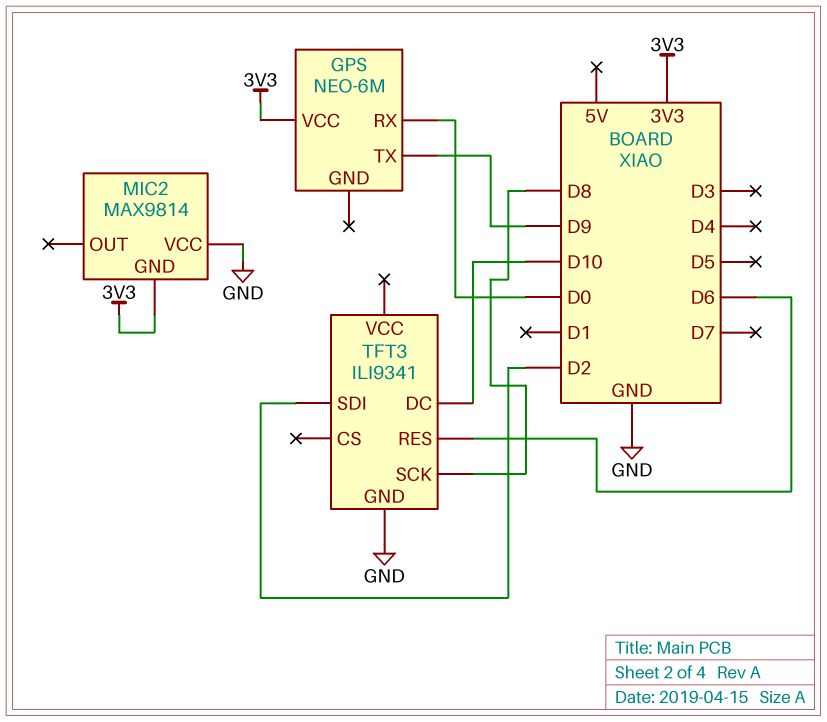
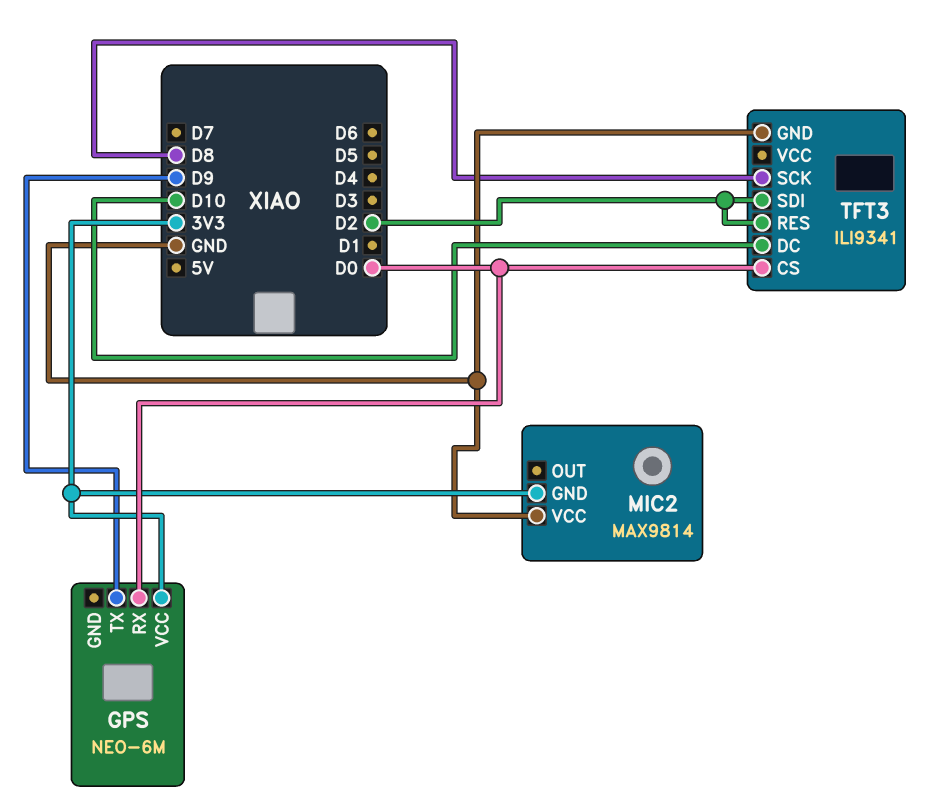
TFT3 pin CS: none -> D0
TFT3 pin RES: D6 -> D2

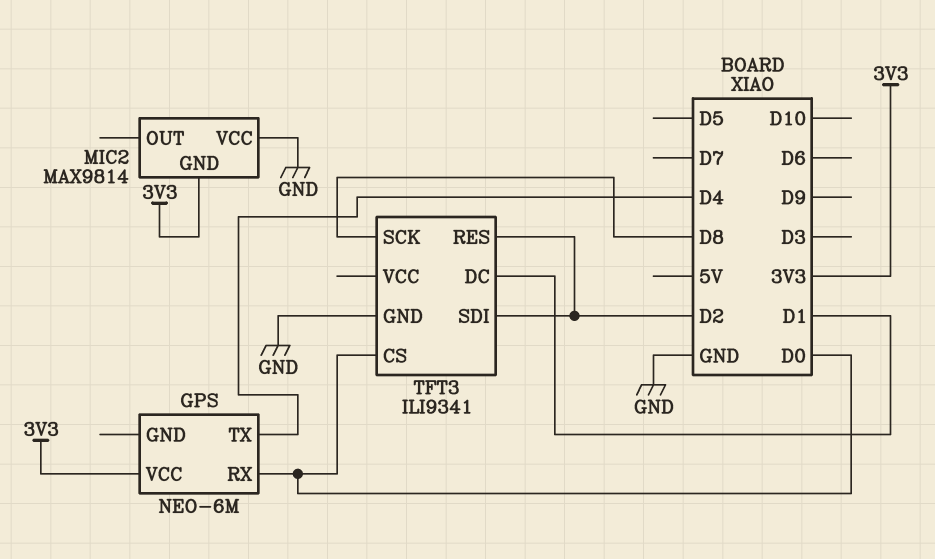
GPS pin TX: D9 -> D4
TFT3 pin DC: D10 -> D1

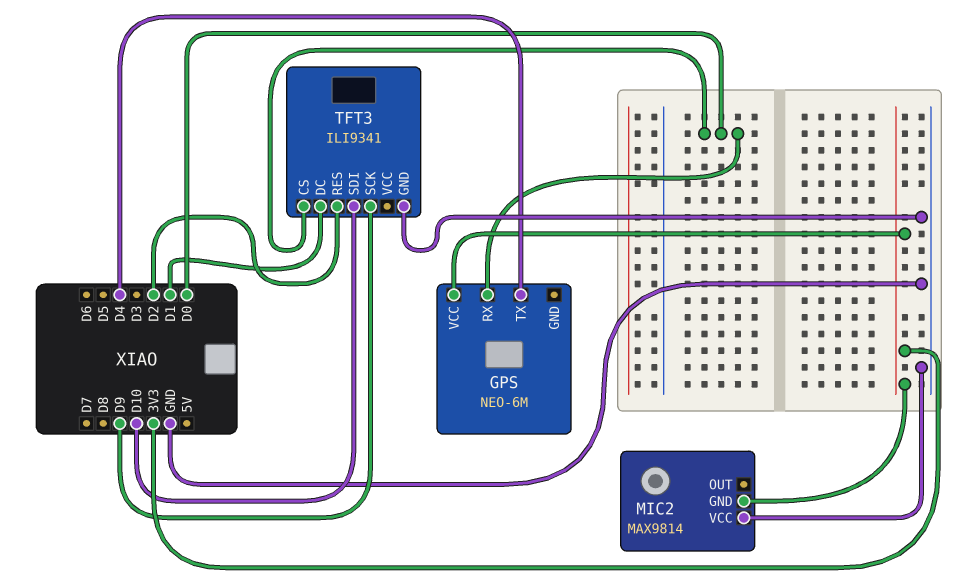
TFT3 pin SCK: D8 -> D9
TFT3 pin SDI: D2 -> D10

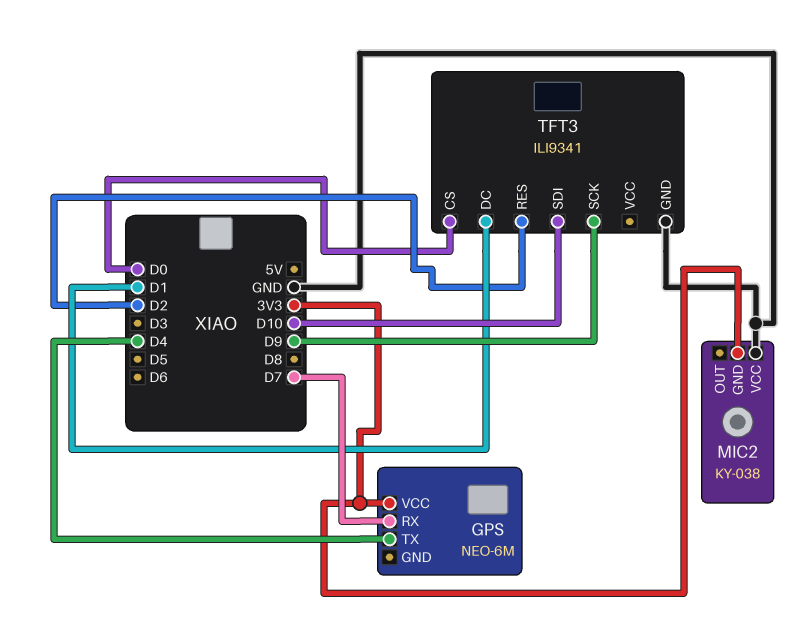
GPS pin RX: D0 -> D7
MIC2: MAX9814 -> KY-038

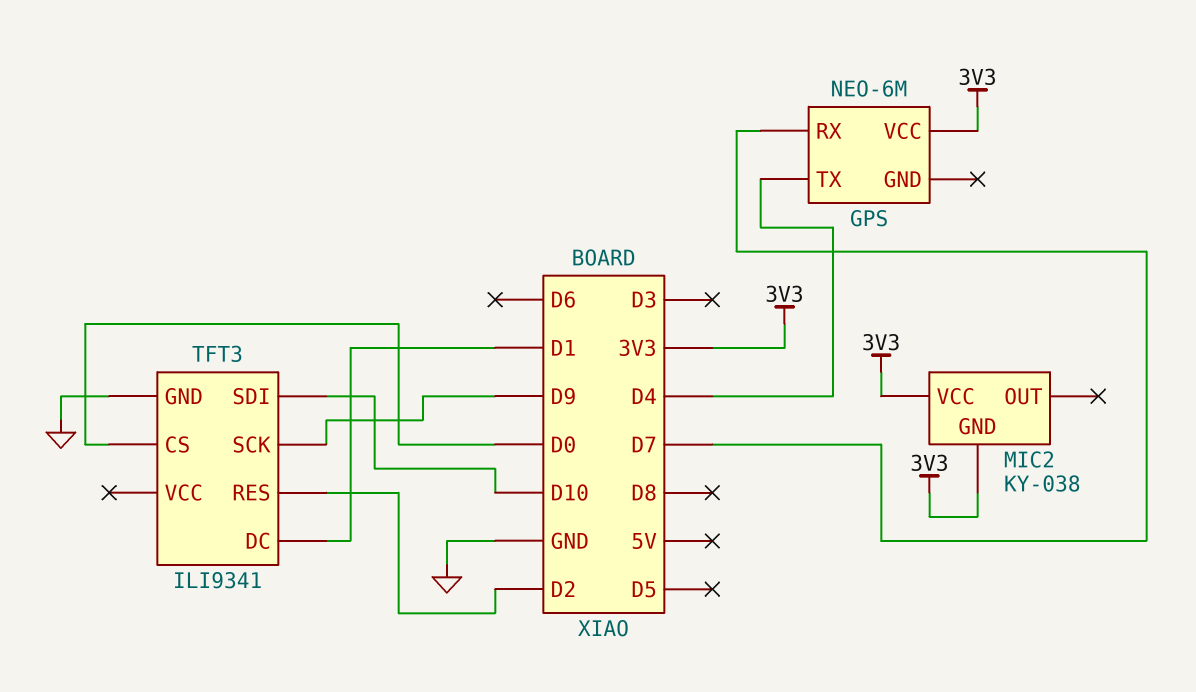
MIC2 pin VCC: GND -> 3V3

